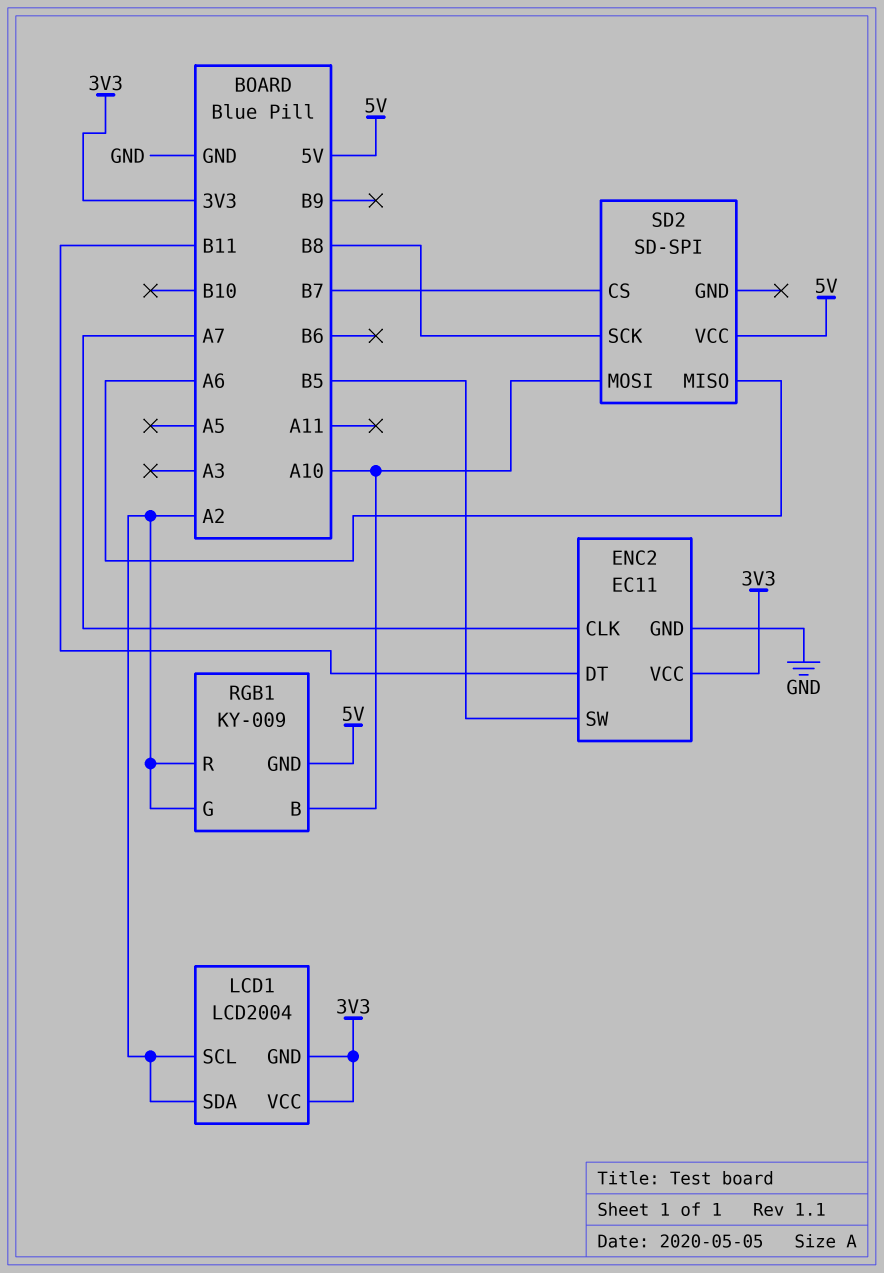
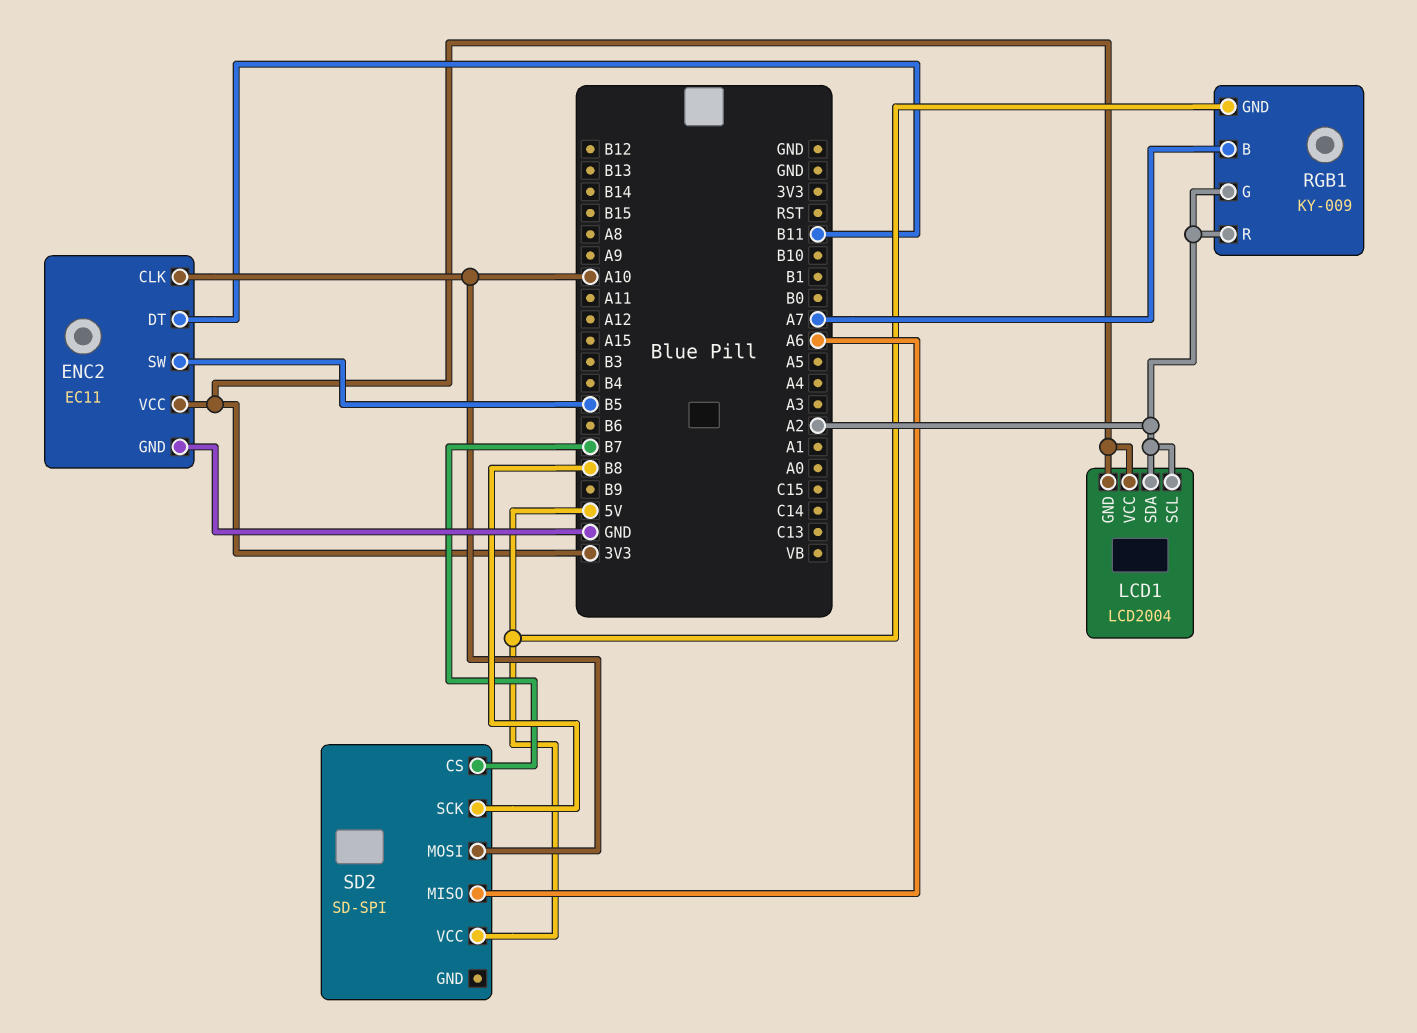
ENC2 pin CLK: A7 -> A10
RGB1 pin B: A10 -> A7

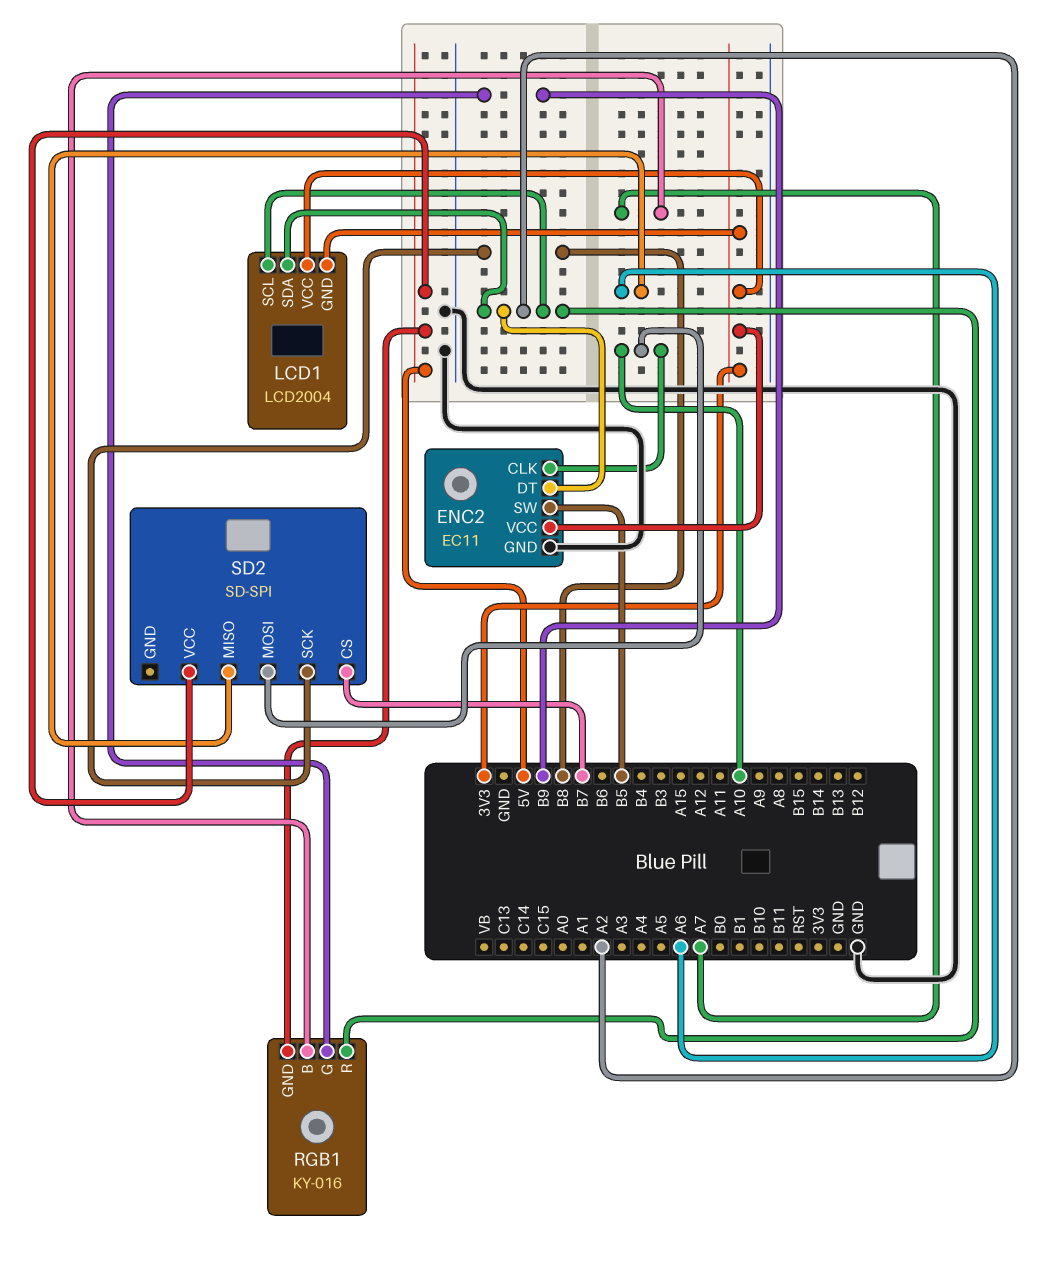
ENC2 pin DT: B11 -> A2
RGB1: KY-009 -> KY-016
RGB1 pin G: A2 -> B9

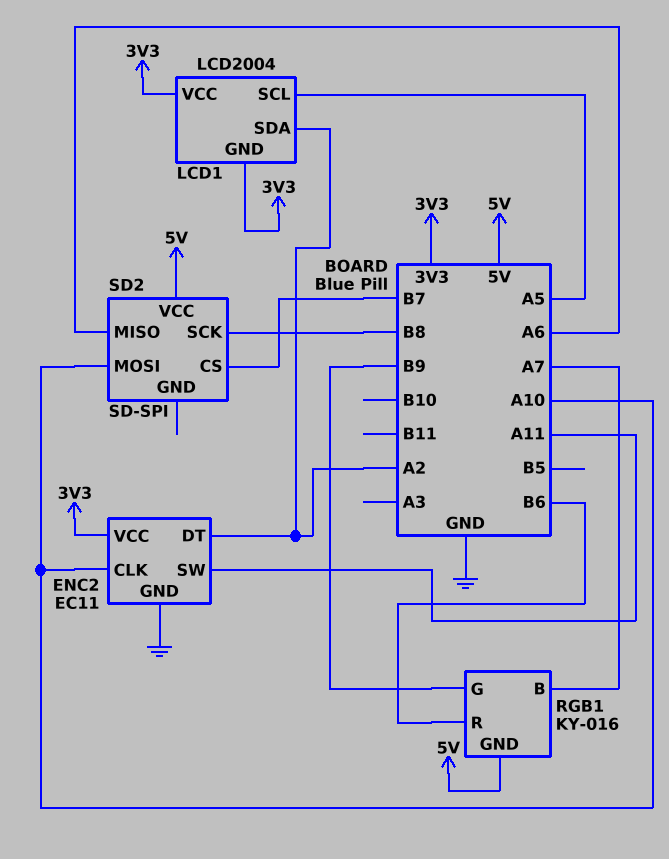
ENC2 pin SW: B5 -> A11
LCD1 pin SCL: A2 -> A5
RGB1 pin R: A2 -> B6

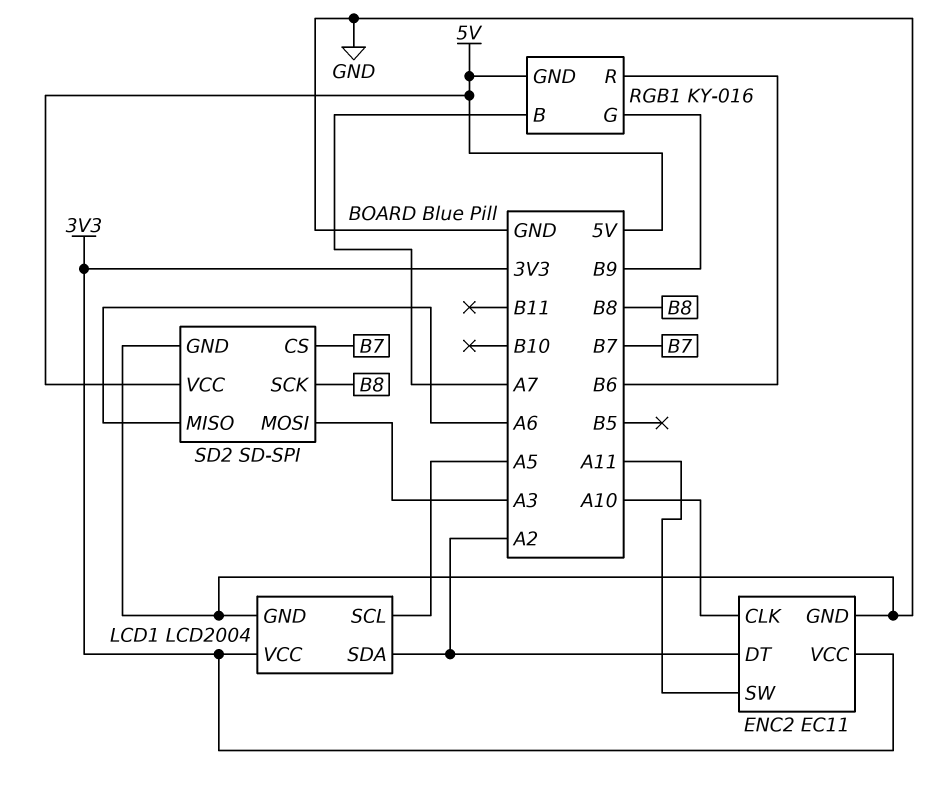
LCD1 pin GND: 3V3 -> GND
SD2 pin GND: none -> GND
SD2 pin MOSI: A10 -> A3

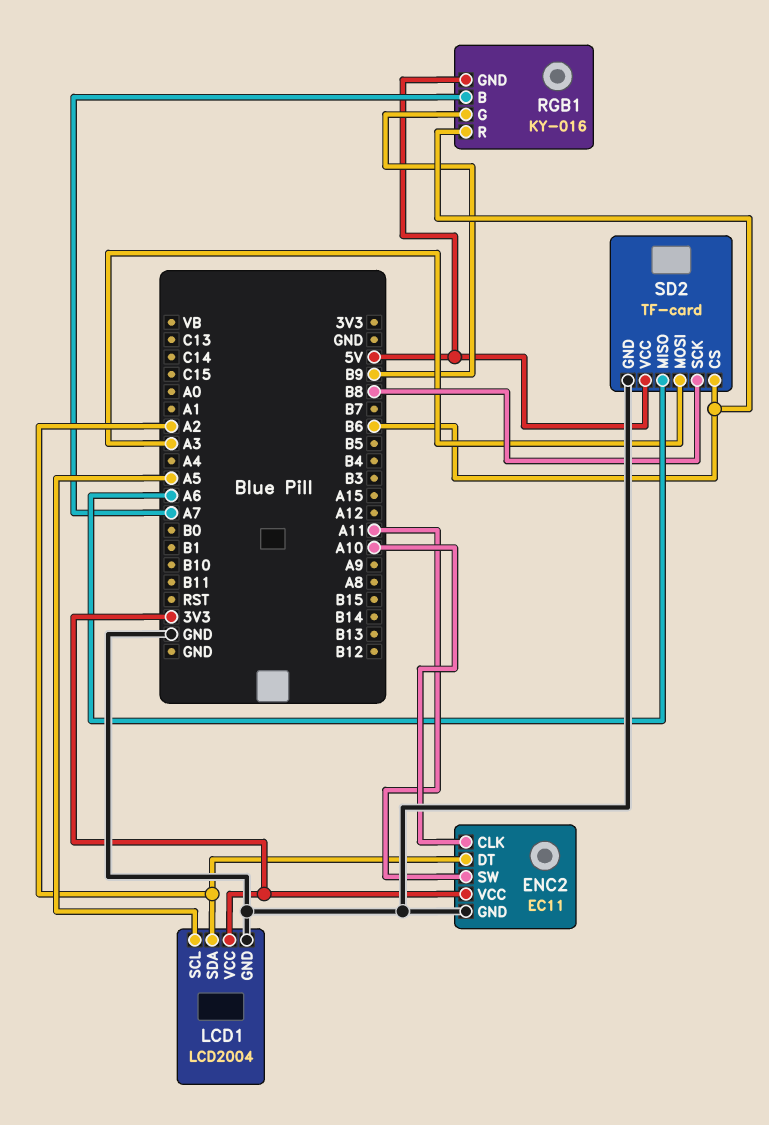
SD2: SD-SPI -> TF-card
SD2 pin CS: B7 -> B6

